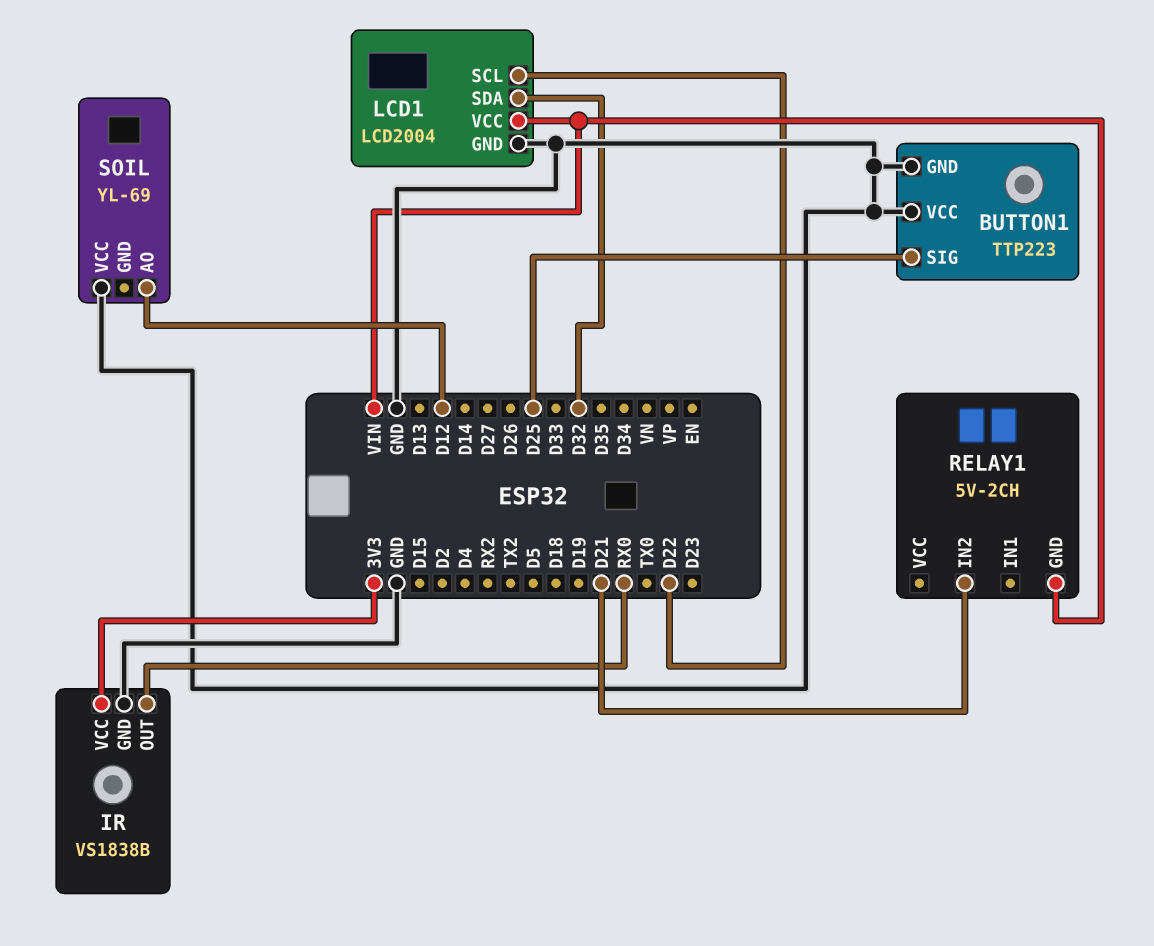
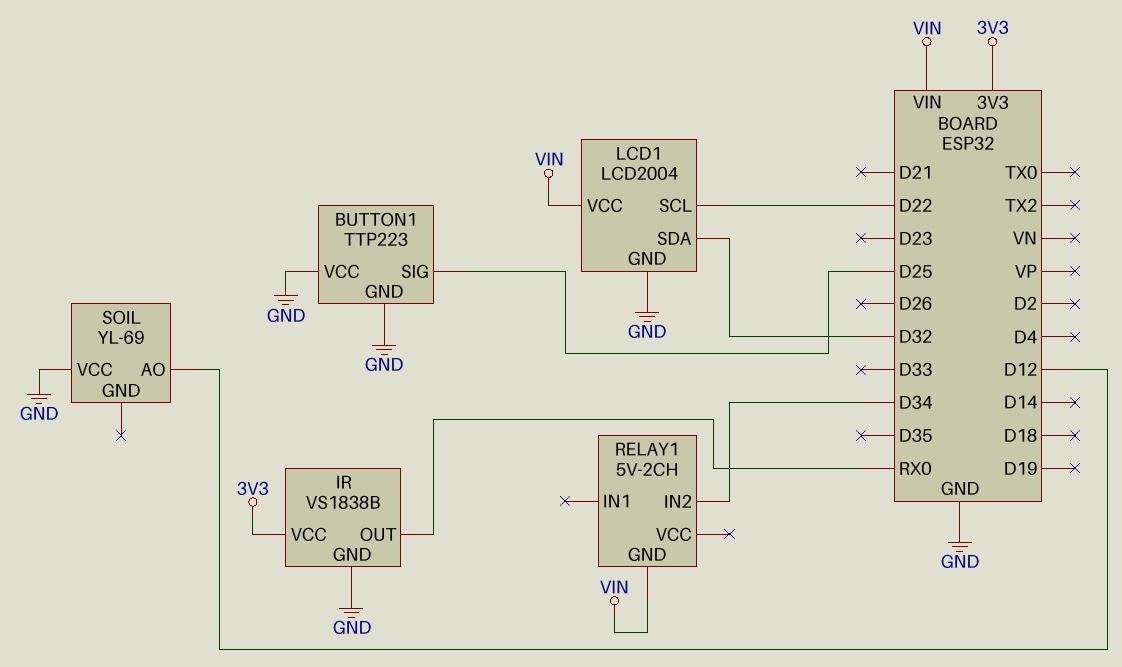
RELAY1 pin IN2: D21 -> D34

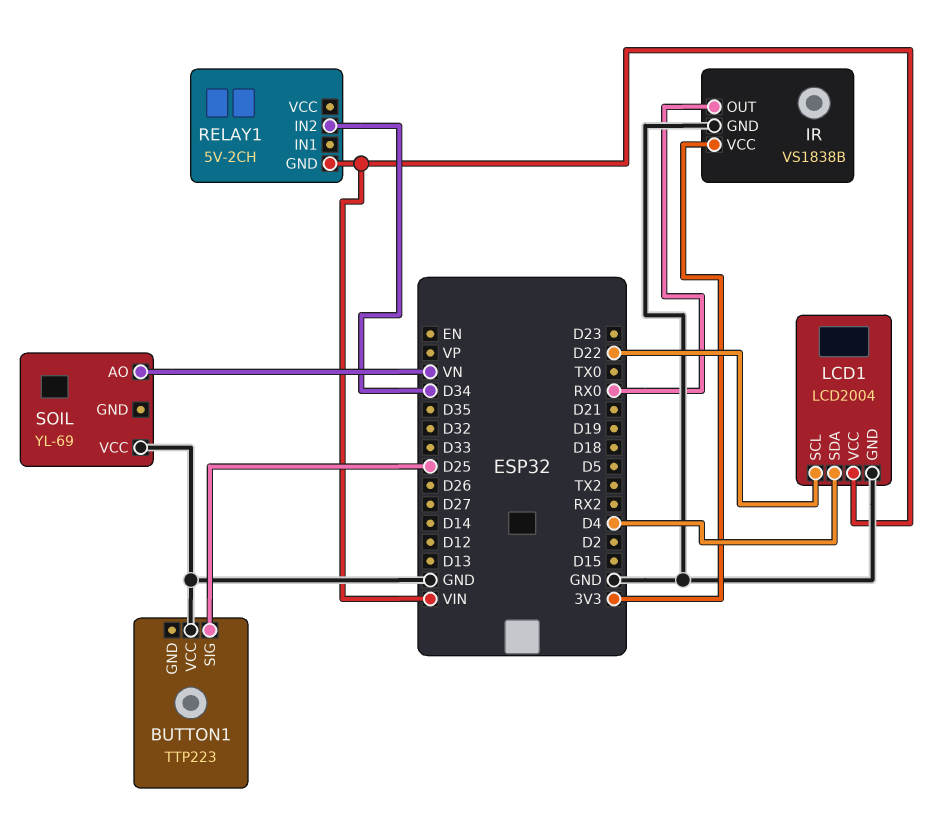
BUTTON1 pin GND: GND -> none
LCD1 pin SDA: D32 -> D4
SOIL pin AO: D12 -> VN

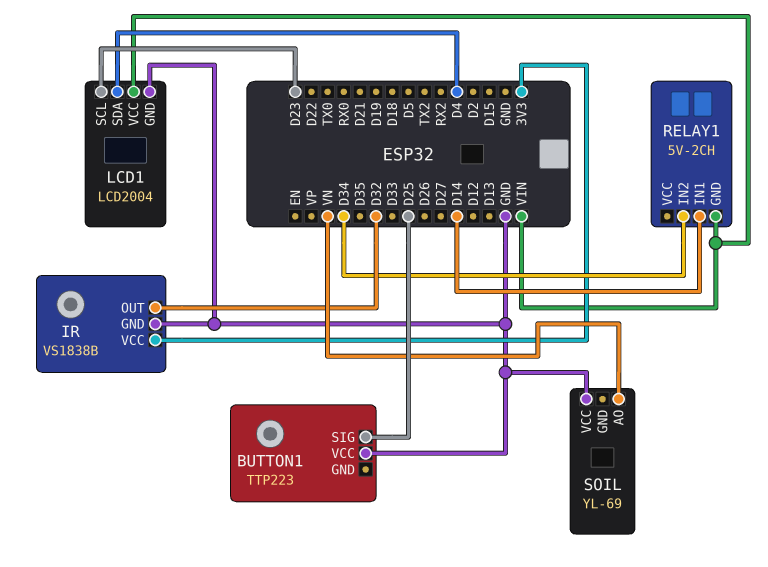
IR pin OUT: RX0 -> D32
LCD1 pin SCL: D22 -> D23
RELAY1 pin IN1: none -> D14

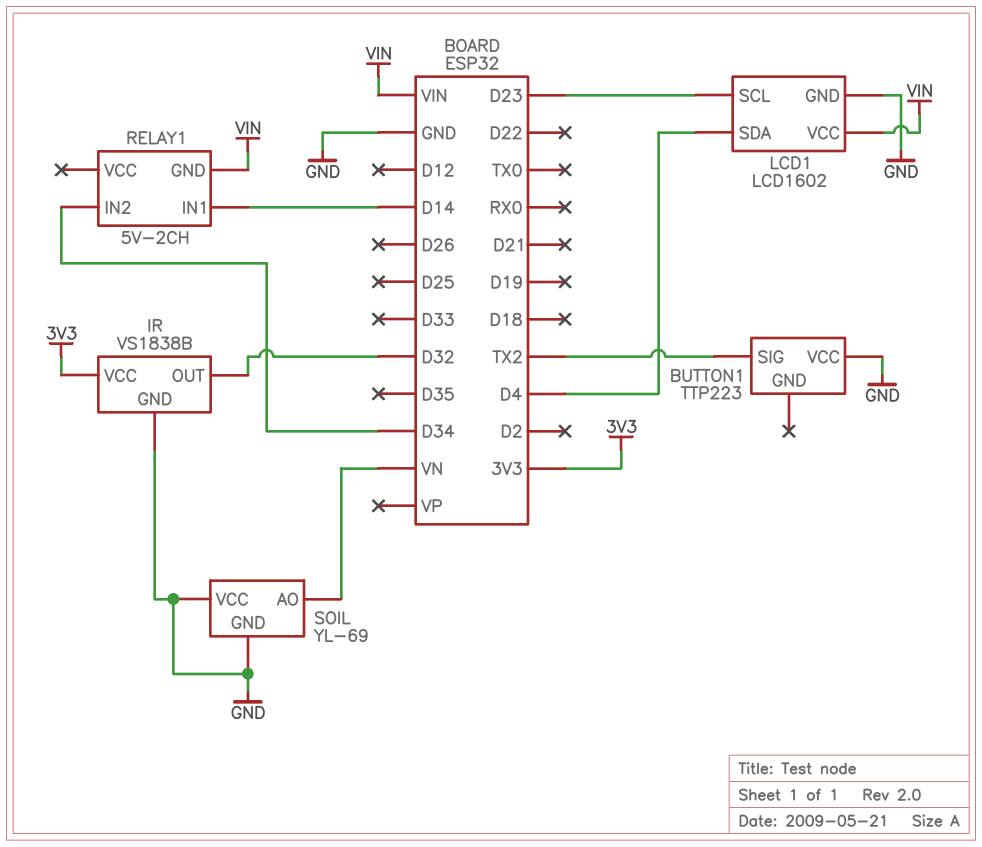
BUTTON1 pin SIG: D25 -> TX2
LCD1: LCD2004 -> LCD1602
SOIL pin GND: none -> GND

